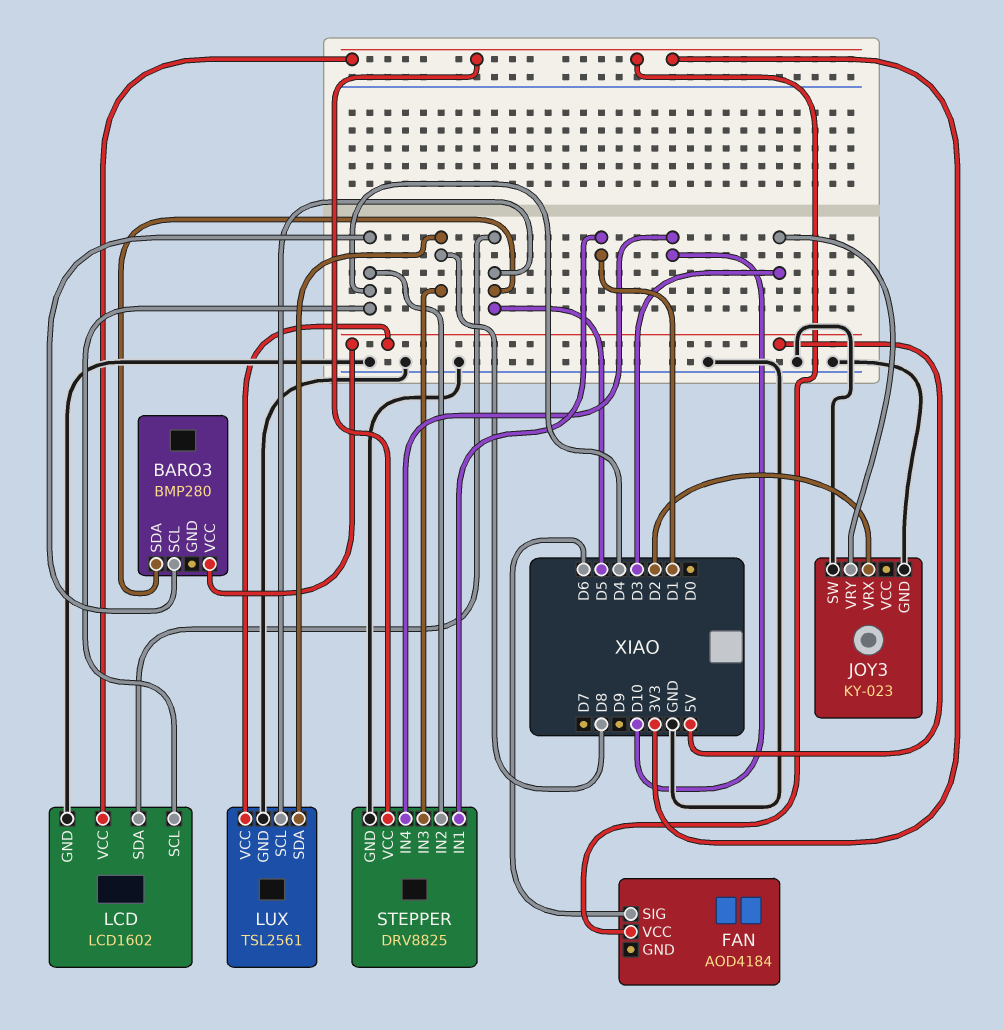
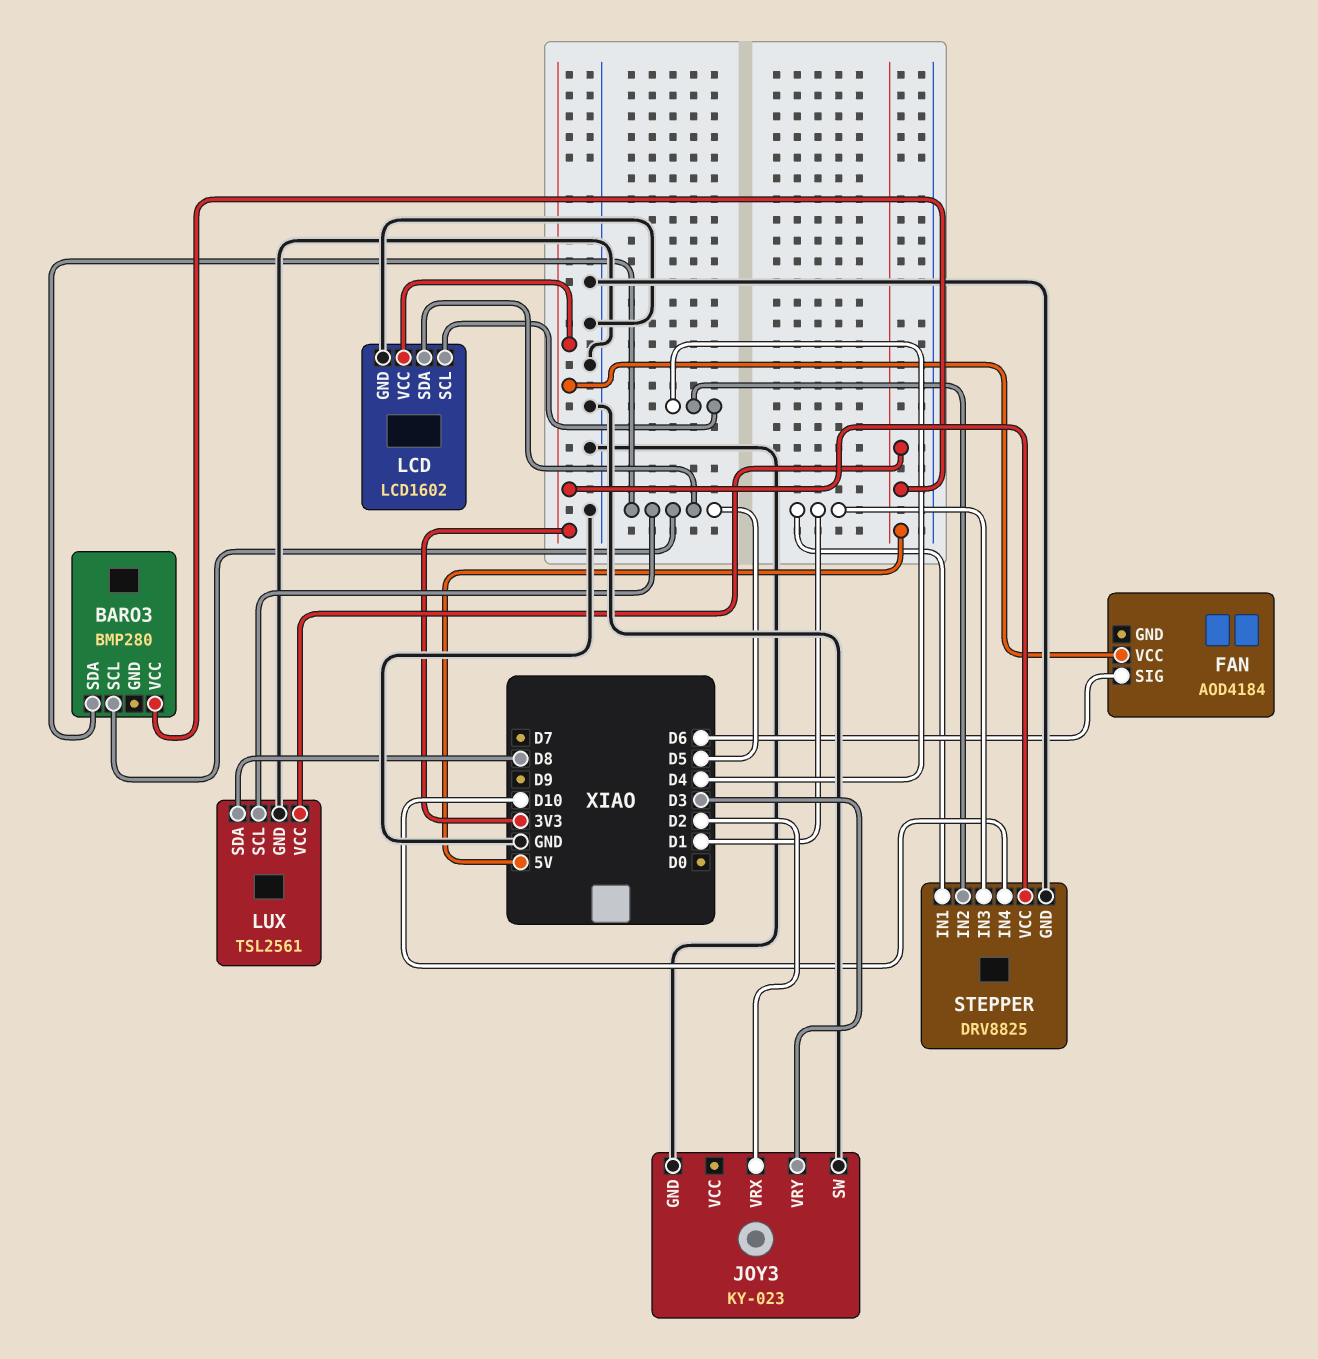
BARO3 pin SCL: D4 -> D5
STEPPER pin IN3: D8 -> D1

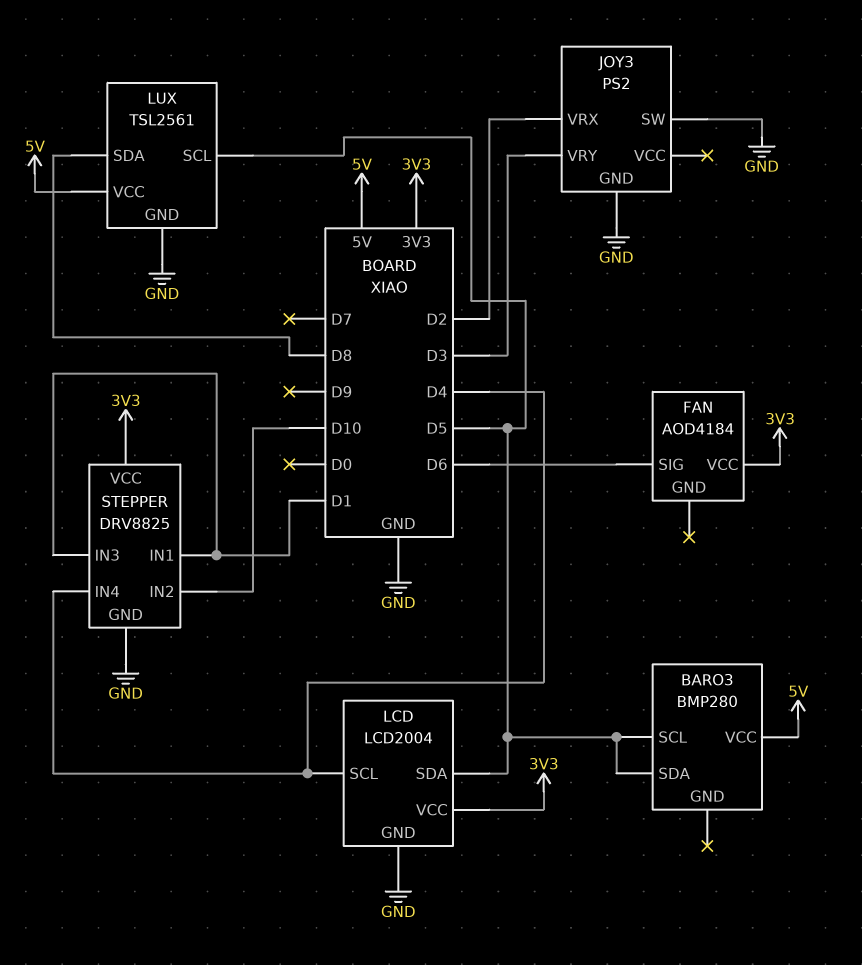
JOY3: KY-023 -> PS2
LCD: LCD1602 -> LCD2004
STEPPER pin IN2: D4 -> D10
STEPPER pin IN4: D10 -> D4

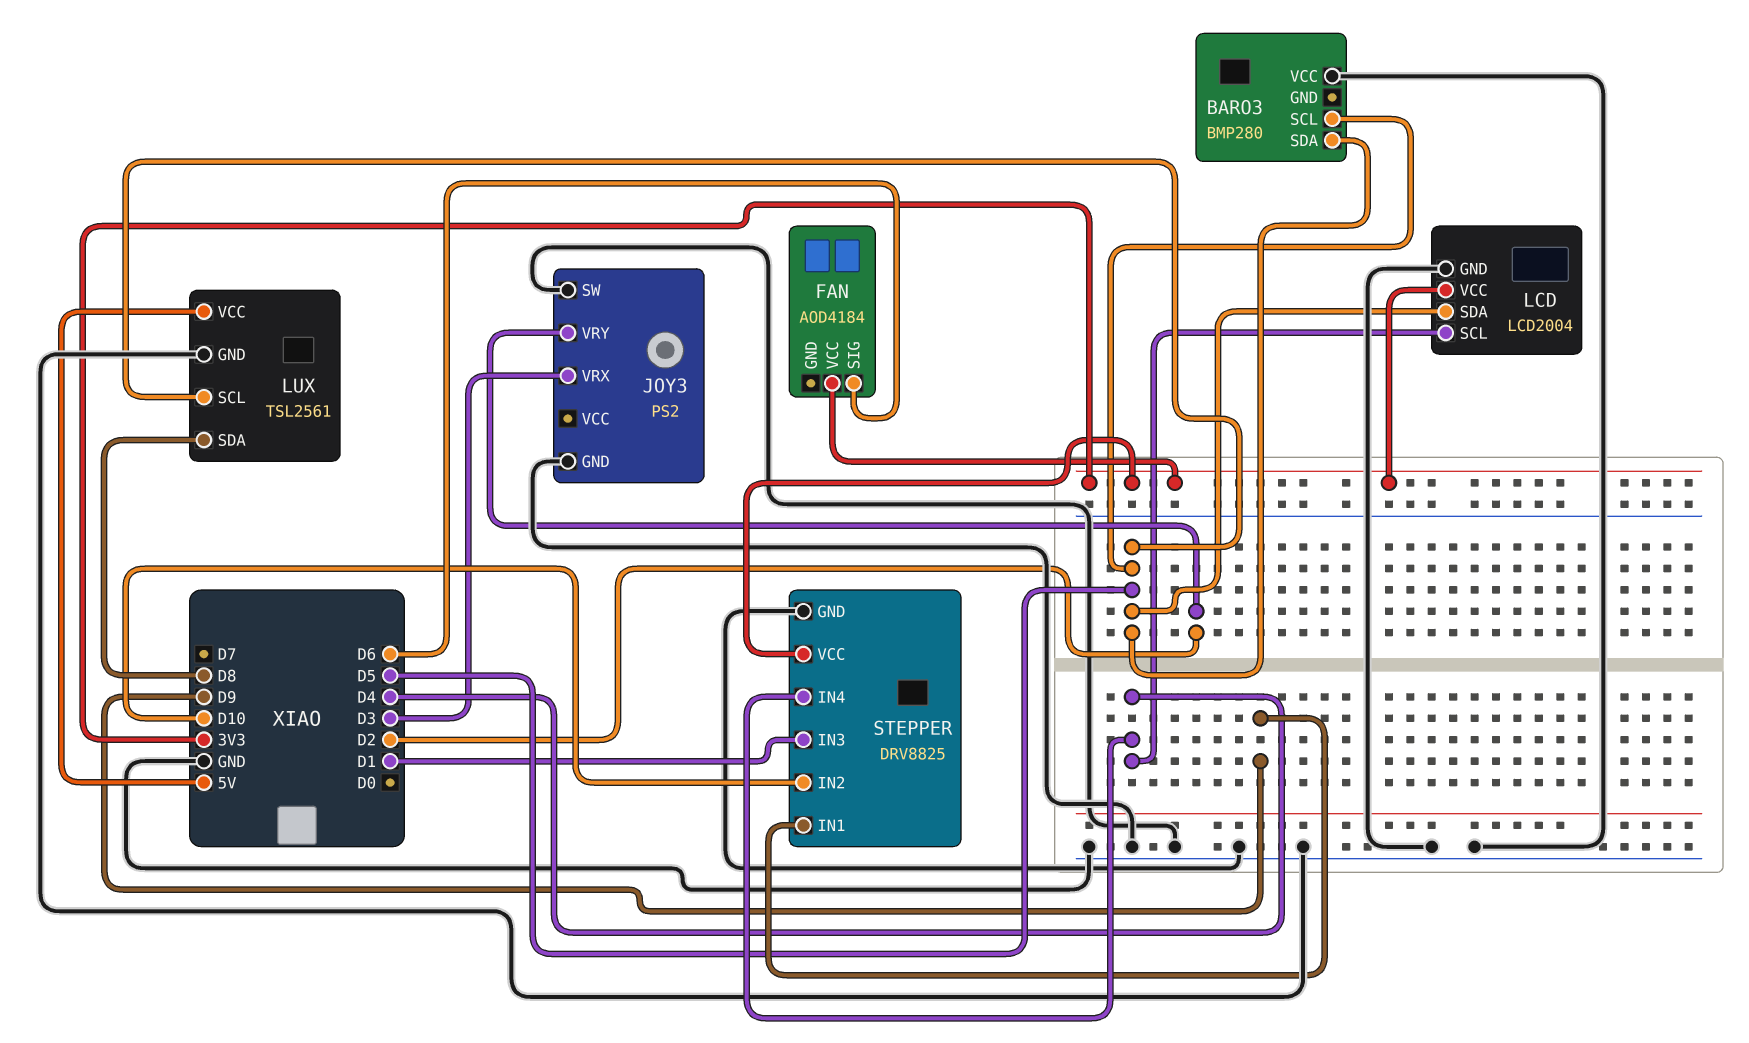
BARO3 pin VCC: 5V -> GND
JOY3 pin VRX: D2 -> D3
JOY3 pin VRY: D3 -> D2
STEPPER pin IN1: D1 -> D9

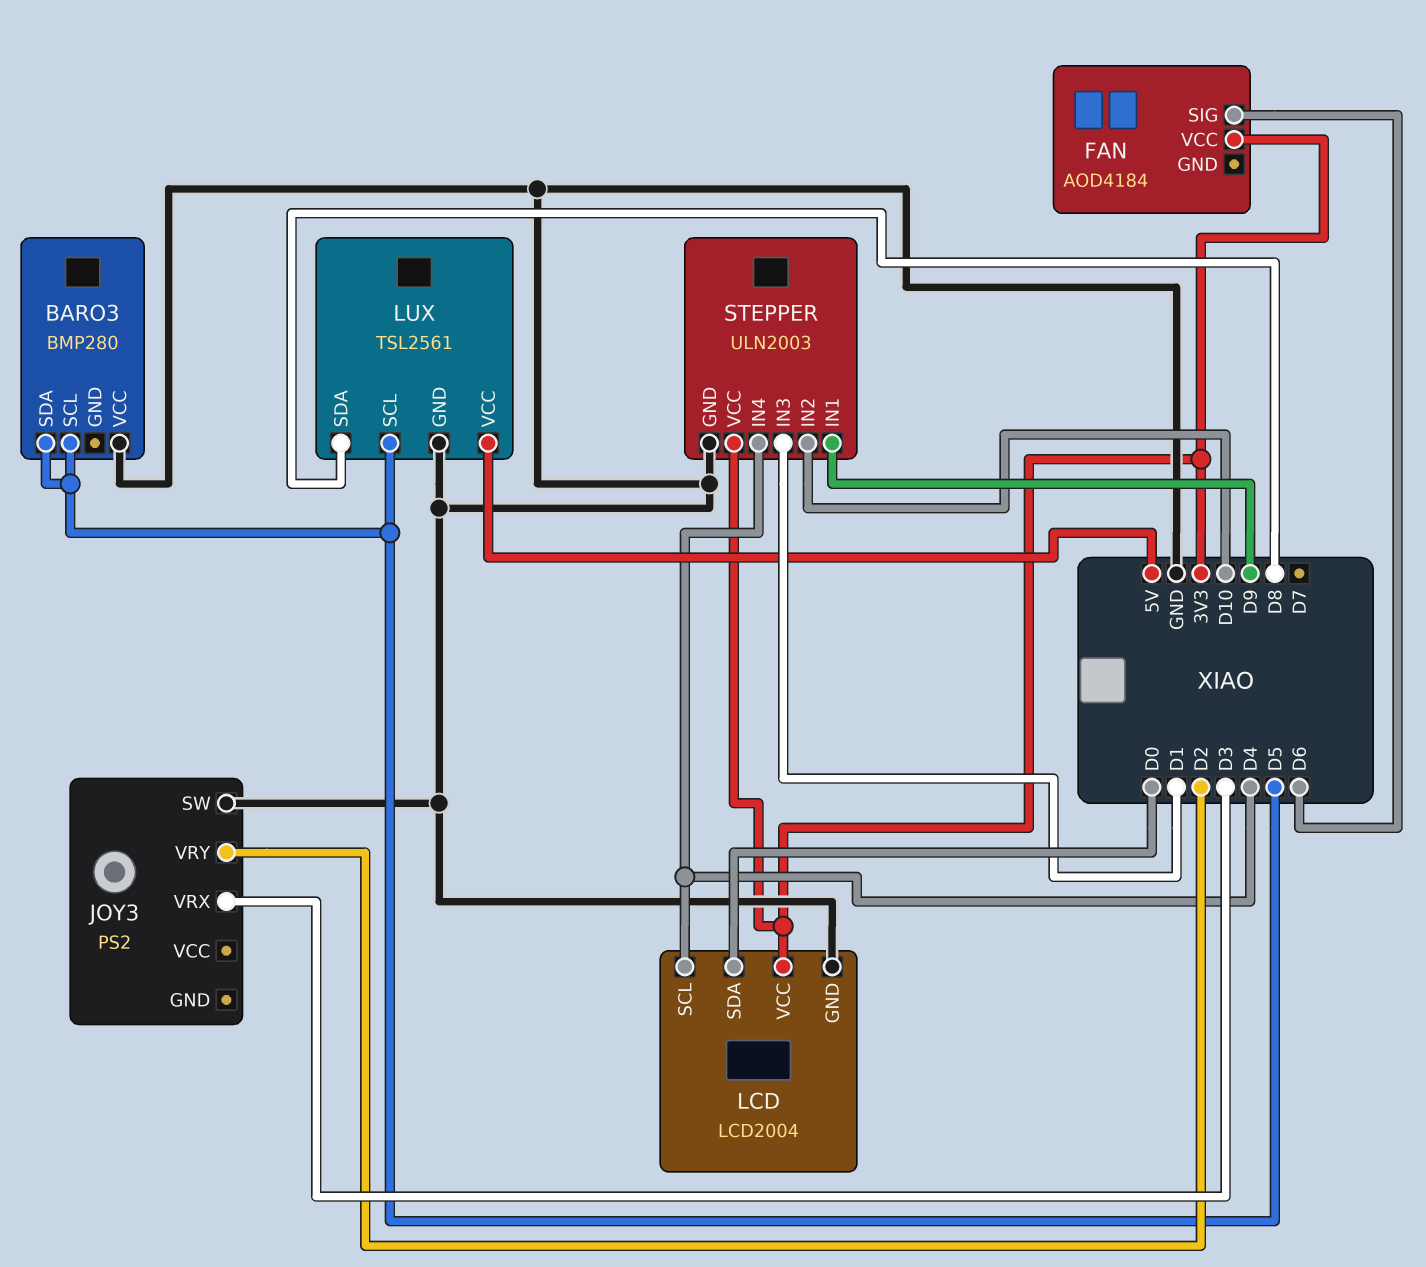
JOY3 pin GND: GND -> none
LCD pin SDA: D5 -> D0
STEPPER: DRV8825 -> ULN2003

